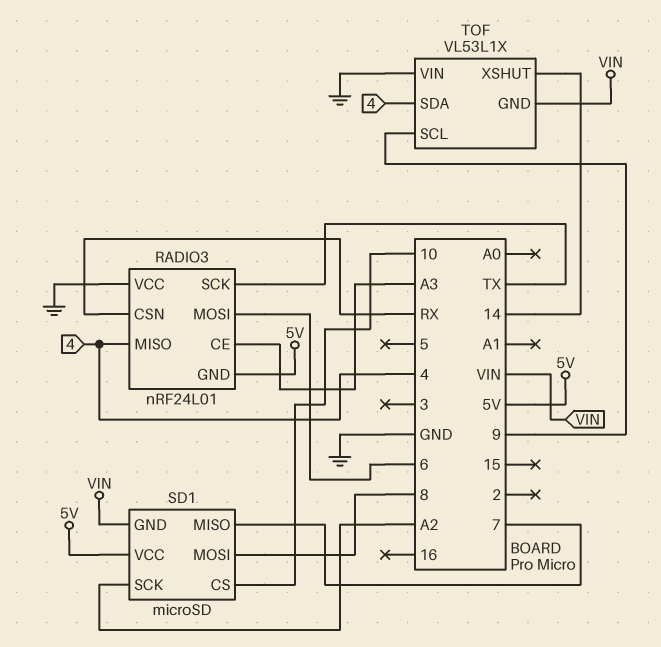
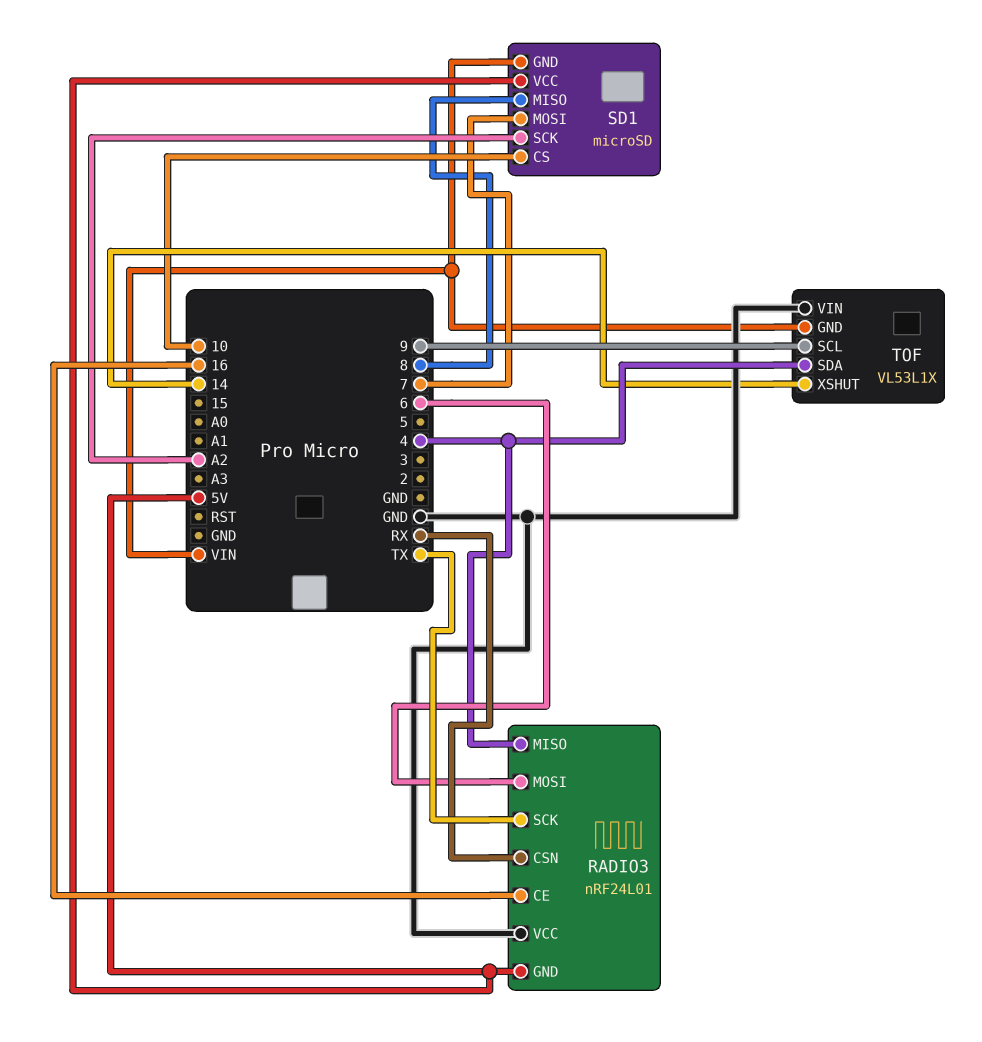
RADIO3 pin CE: A3 -> 16
SD1 pin MISO: 7 -> 8
SD1 pin MOSI: 8 -> 7

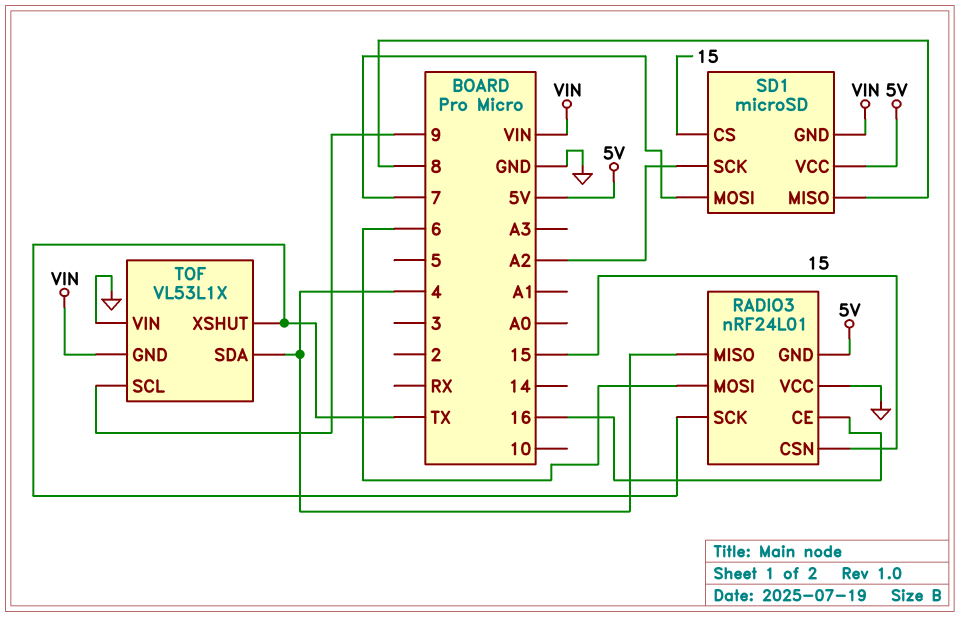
RADIO3 pin CSN: RX -> 15
SD1 pin CS: 10 -> 15
TOF pin XSHUT: 14 -> TX

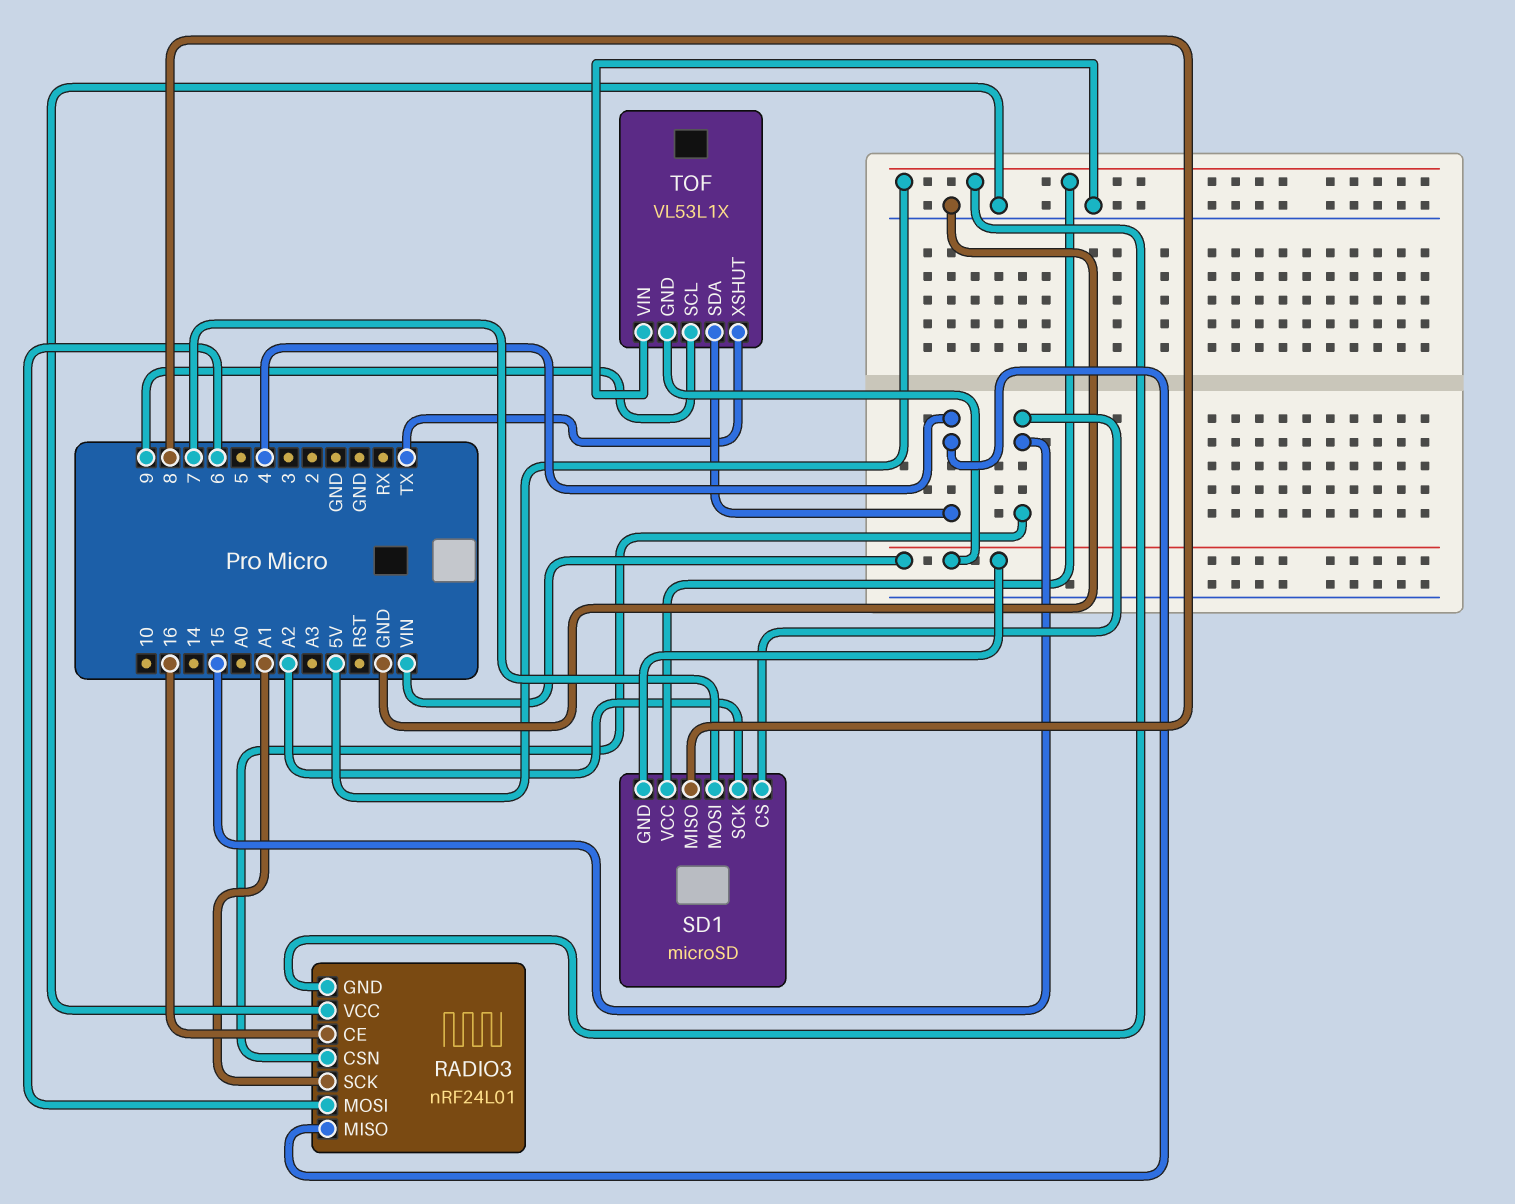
RADIO3 pin SCK: TX -> A1

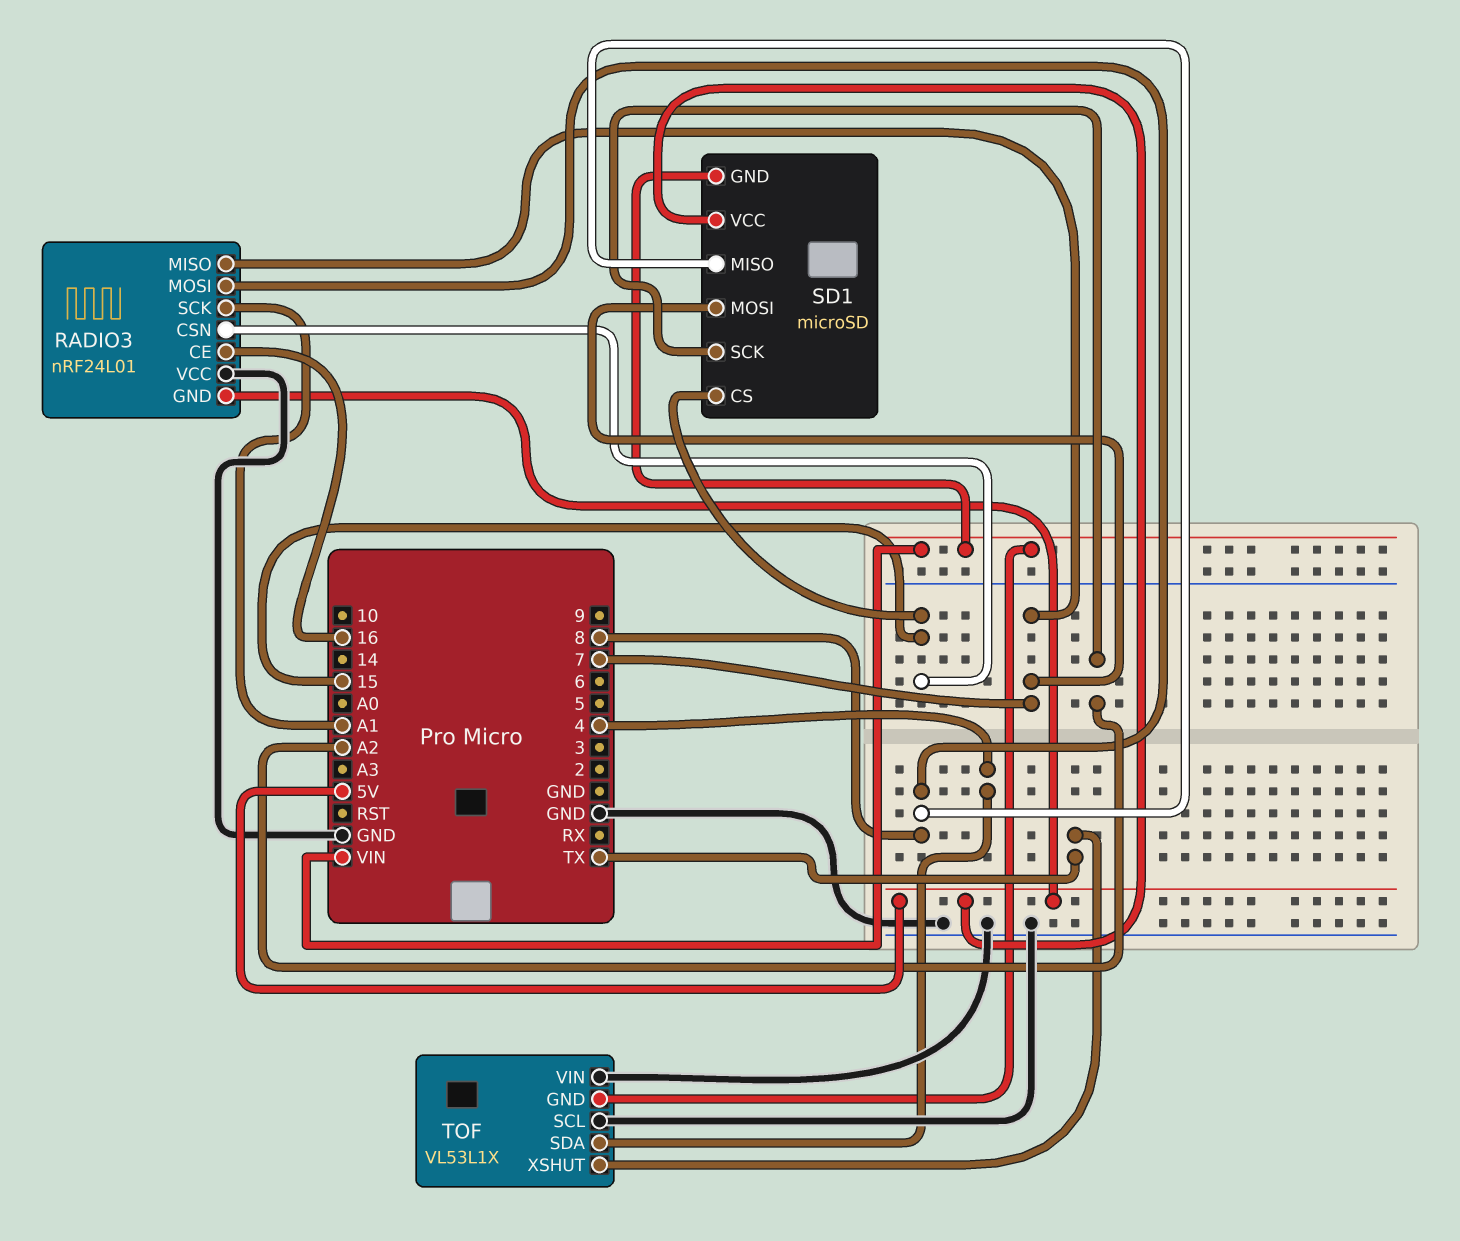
RADIO3 pin MISO: 4 -> 7
RADIO3 pin MOSI: 6 -> 8
TOF pin SCL: 9 -> GND

